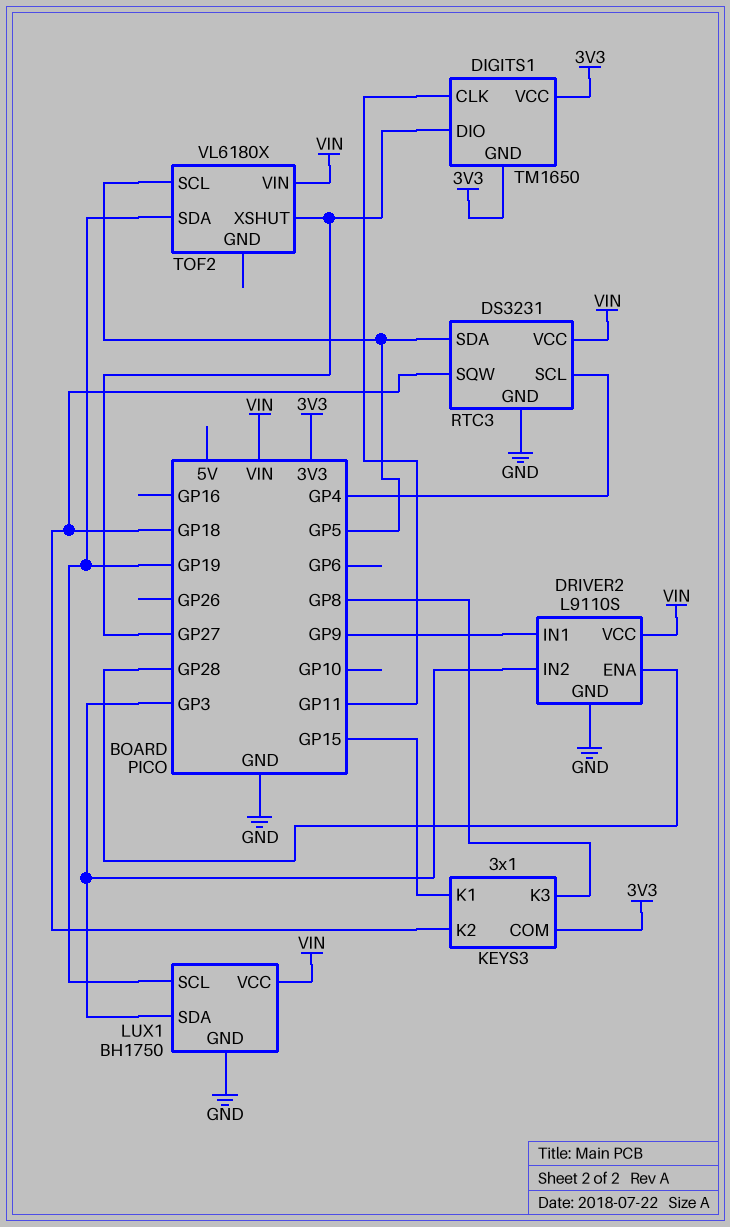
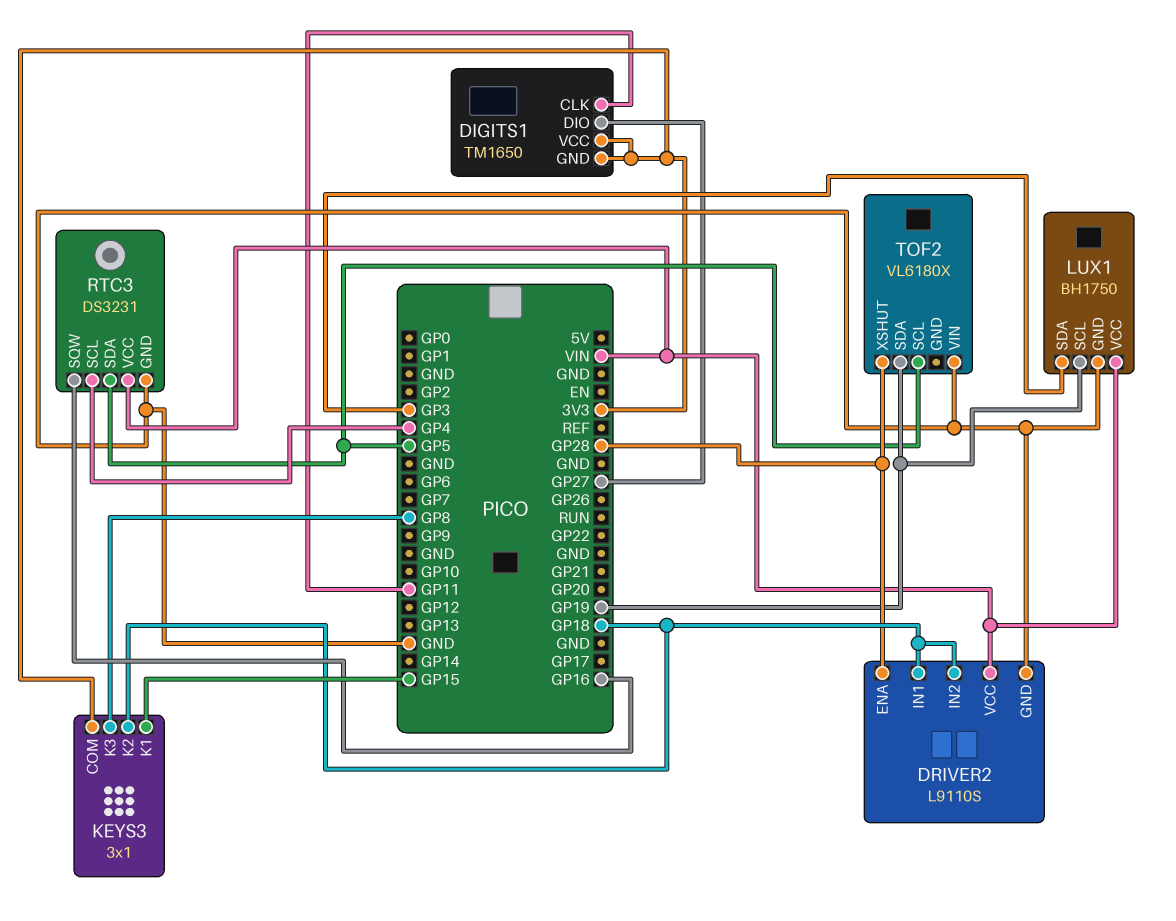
DRIVER2 pin IN1: GP9 -> GP18
DRIVER2 pin IN2: GP3 -> GP18
RTC3 pin SQW: GP18 -> GP16
TOF2 pin VIN: VIN -> GND
TOF2 pin XSHUT: GP27 -> GP28

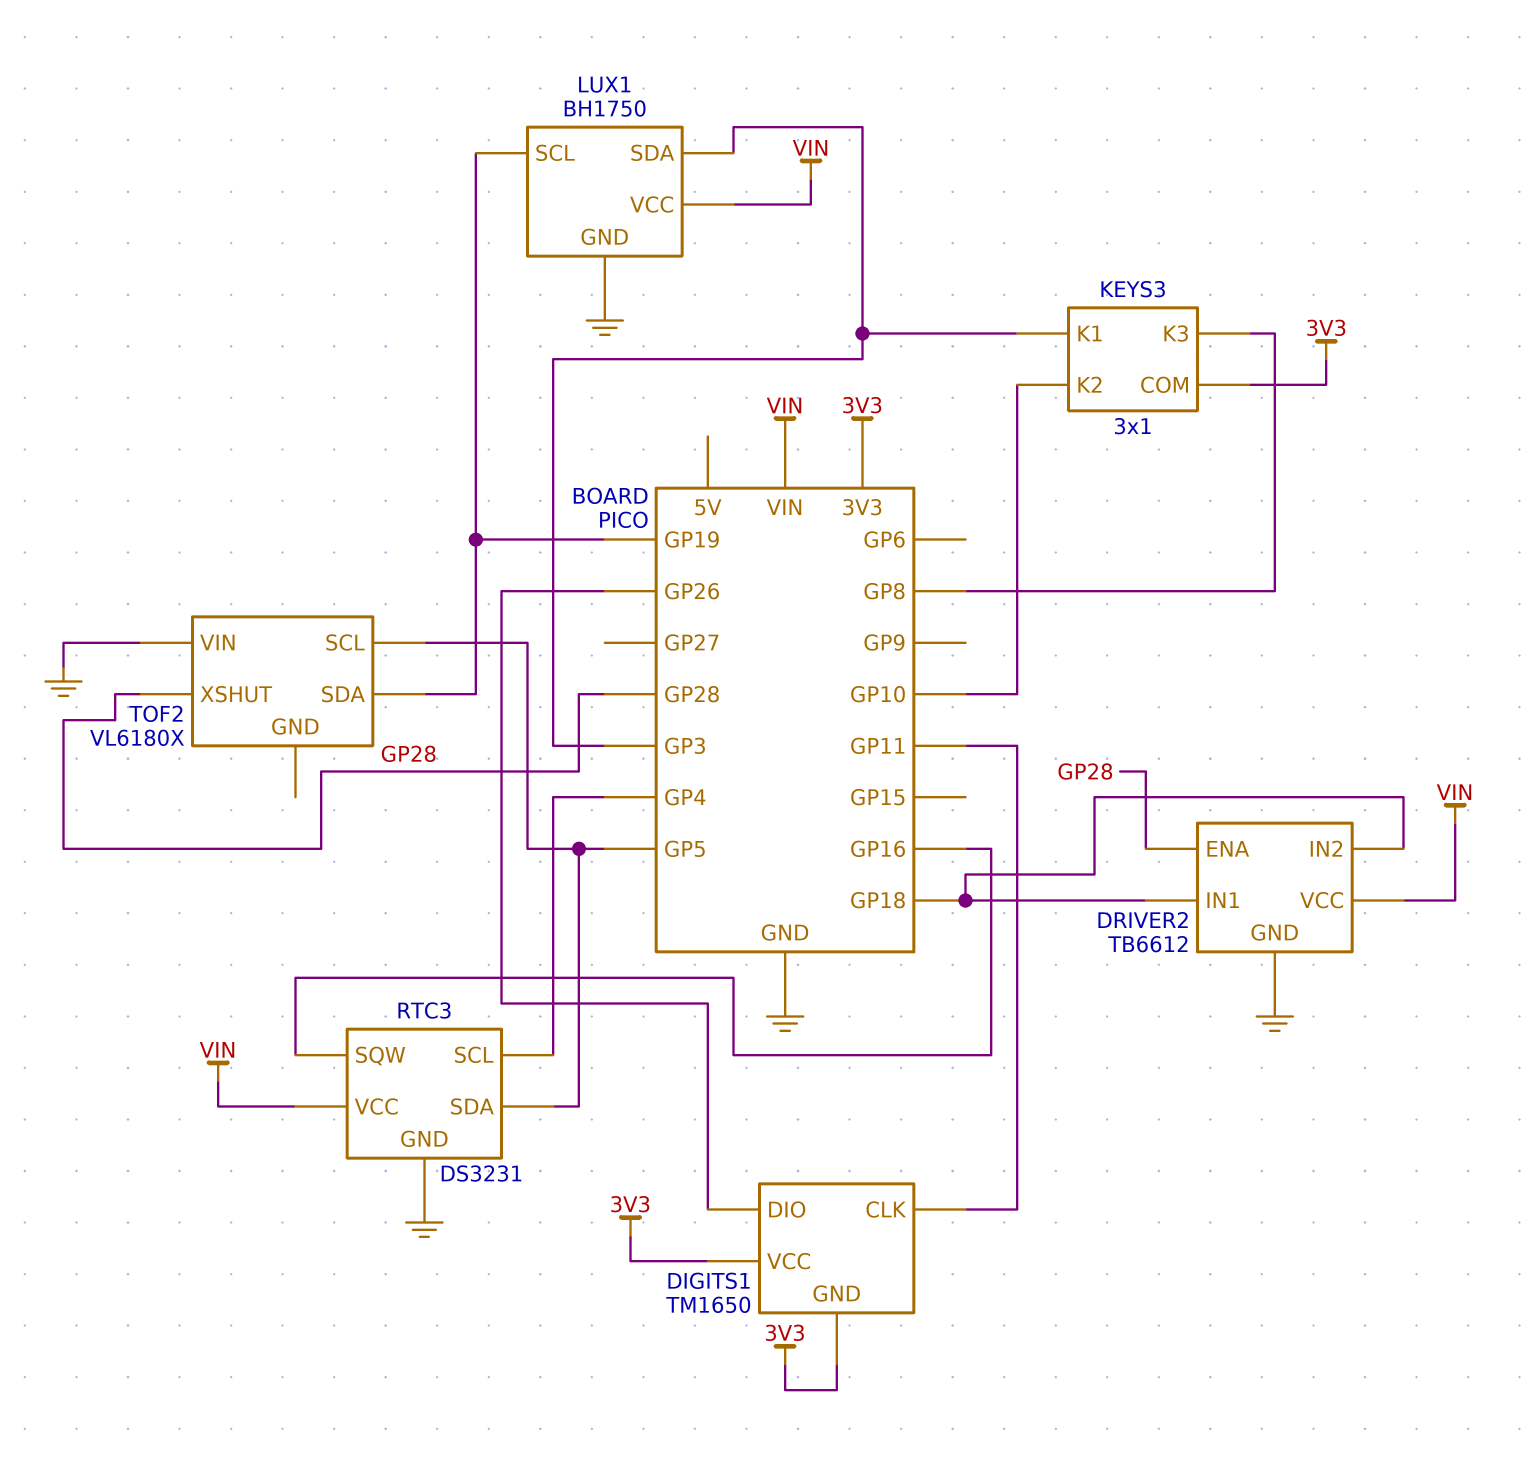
DIGITS1 pin DIO: GP27 -> GP26
DRIVER2: L9110S -> TB6612
KEYS3 pin K1: GP15 -> GP3
KEYS3 pin K2: GP18 -> GP10

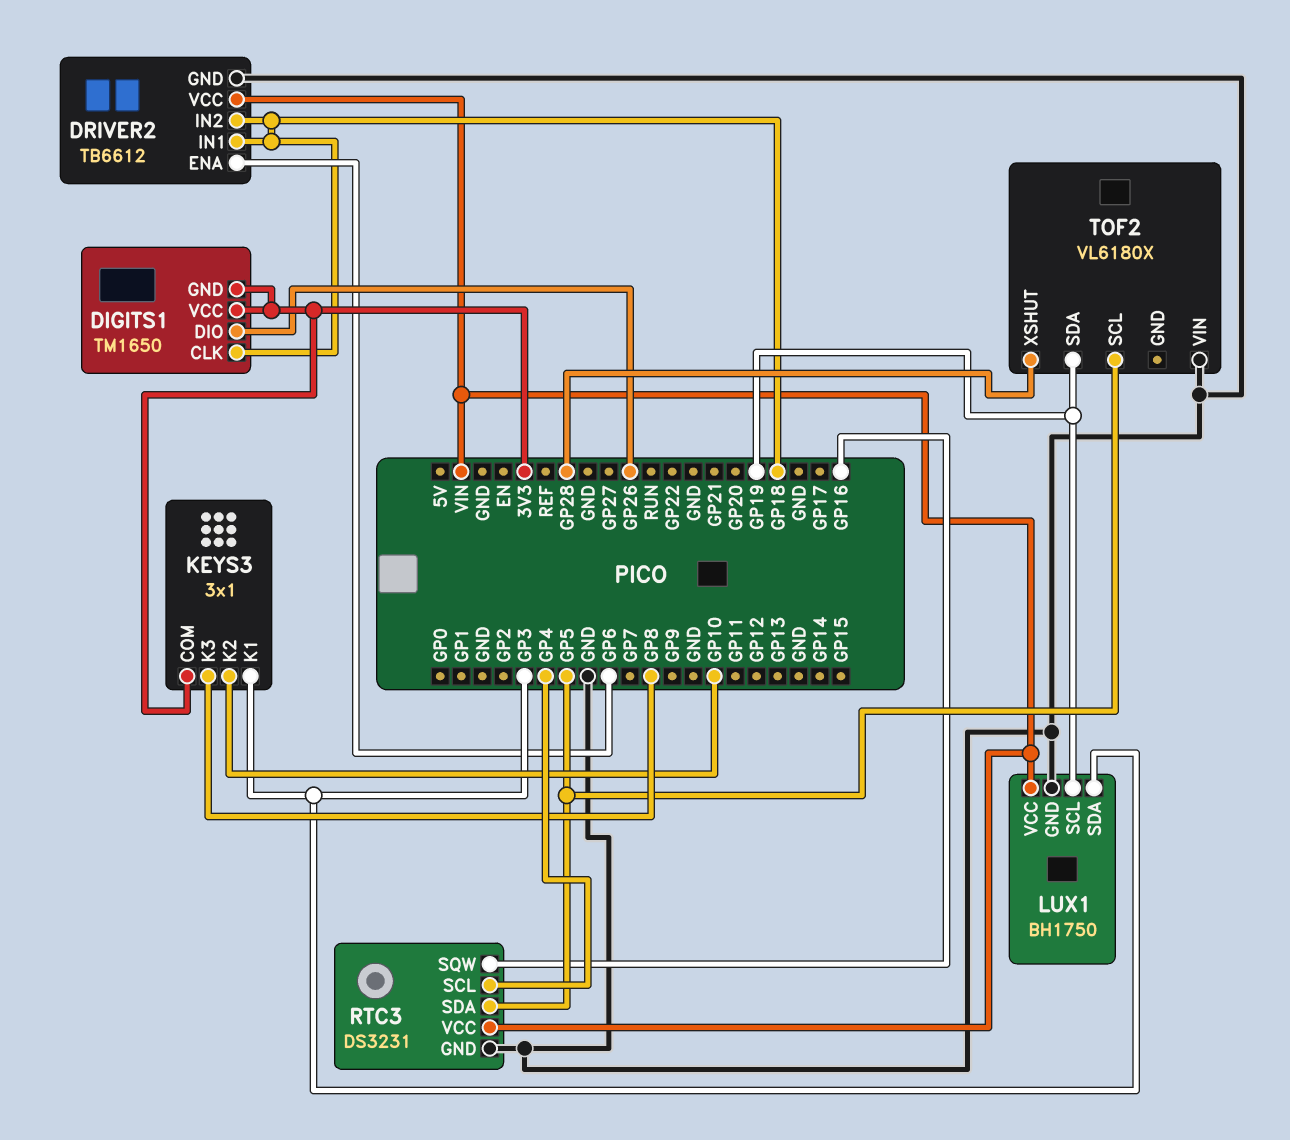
DIGITS1 pin CLK: GP11 -> GP18
DRIVER2 pin ENA: GP28 -> GP6

